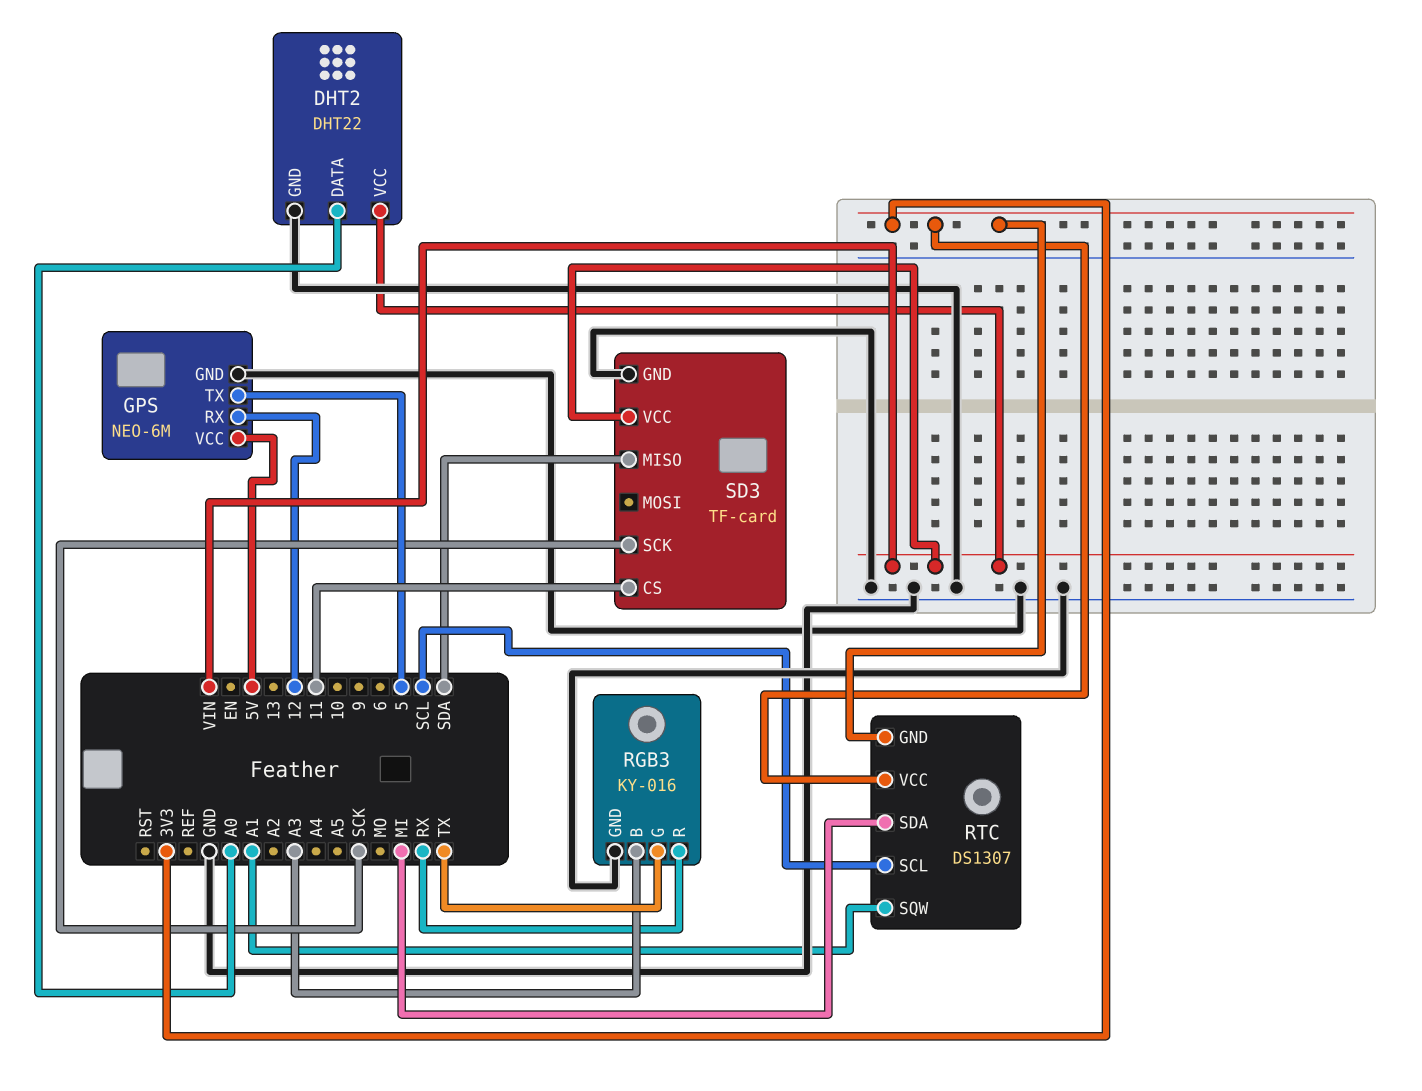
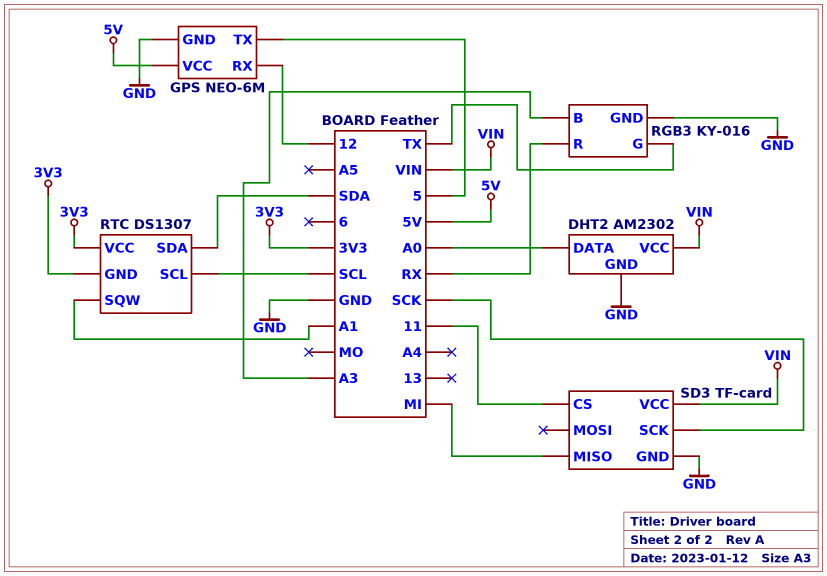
DHT2: DHT22 -> AM2302
RTC pin SDA: MI -> SDA
SD3 pin MISO: SDA -> MI

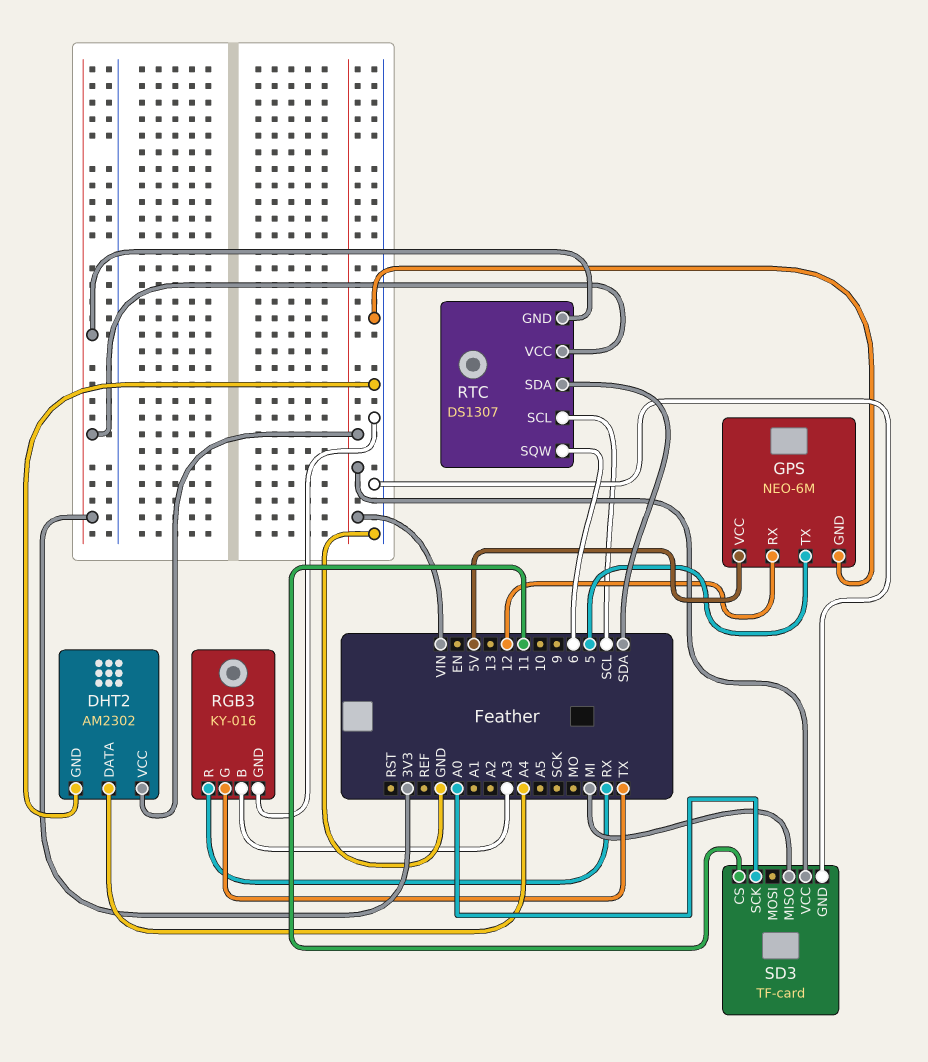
DHT2 pin DATA: A0 -> A4
RTC pin SQW: A1 -> 6
SD3 pin SCK: SCK -> A0

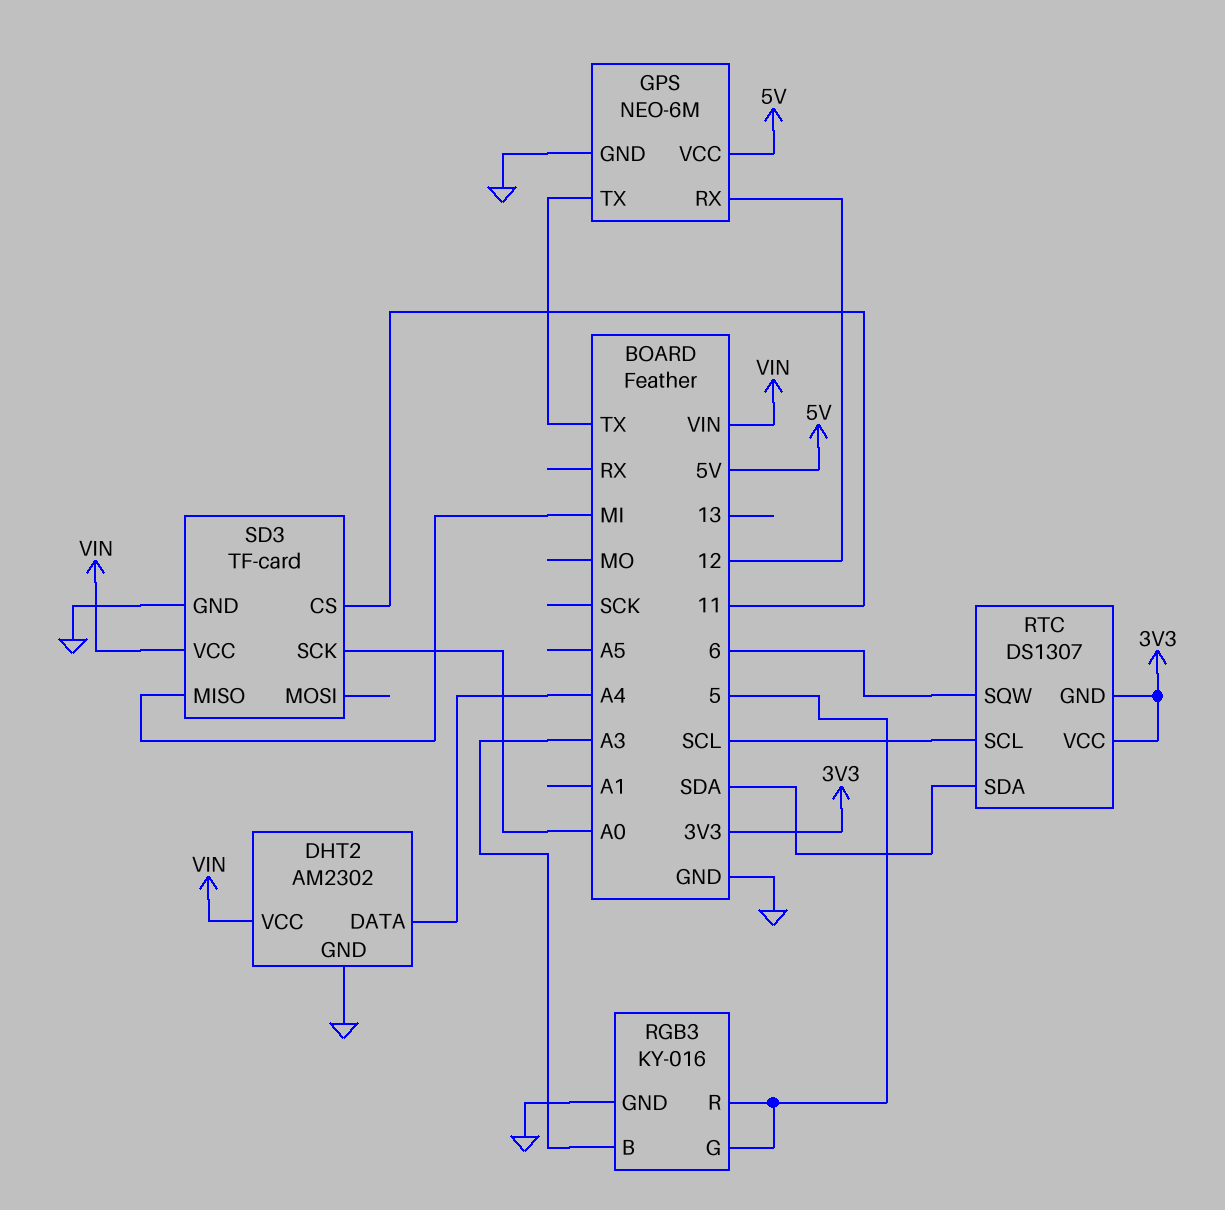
GPS pin TX: 5 -> TX
RGB3 pin G: TX -> 5
RGB3 pin R: RX -> 5

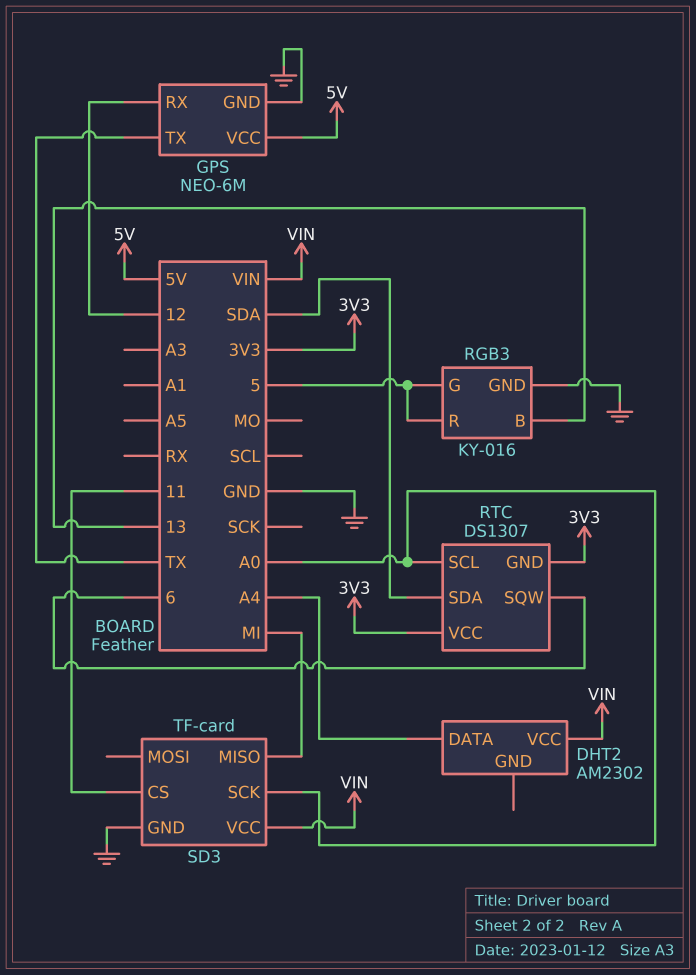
DHT2 pin GND: GND -> none
RGB3 pin B: A3 -> 13
RTC pin SCL: SCL -> A0

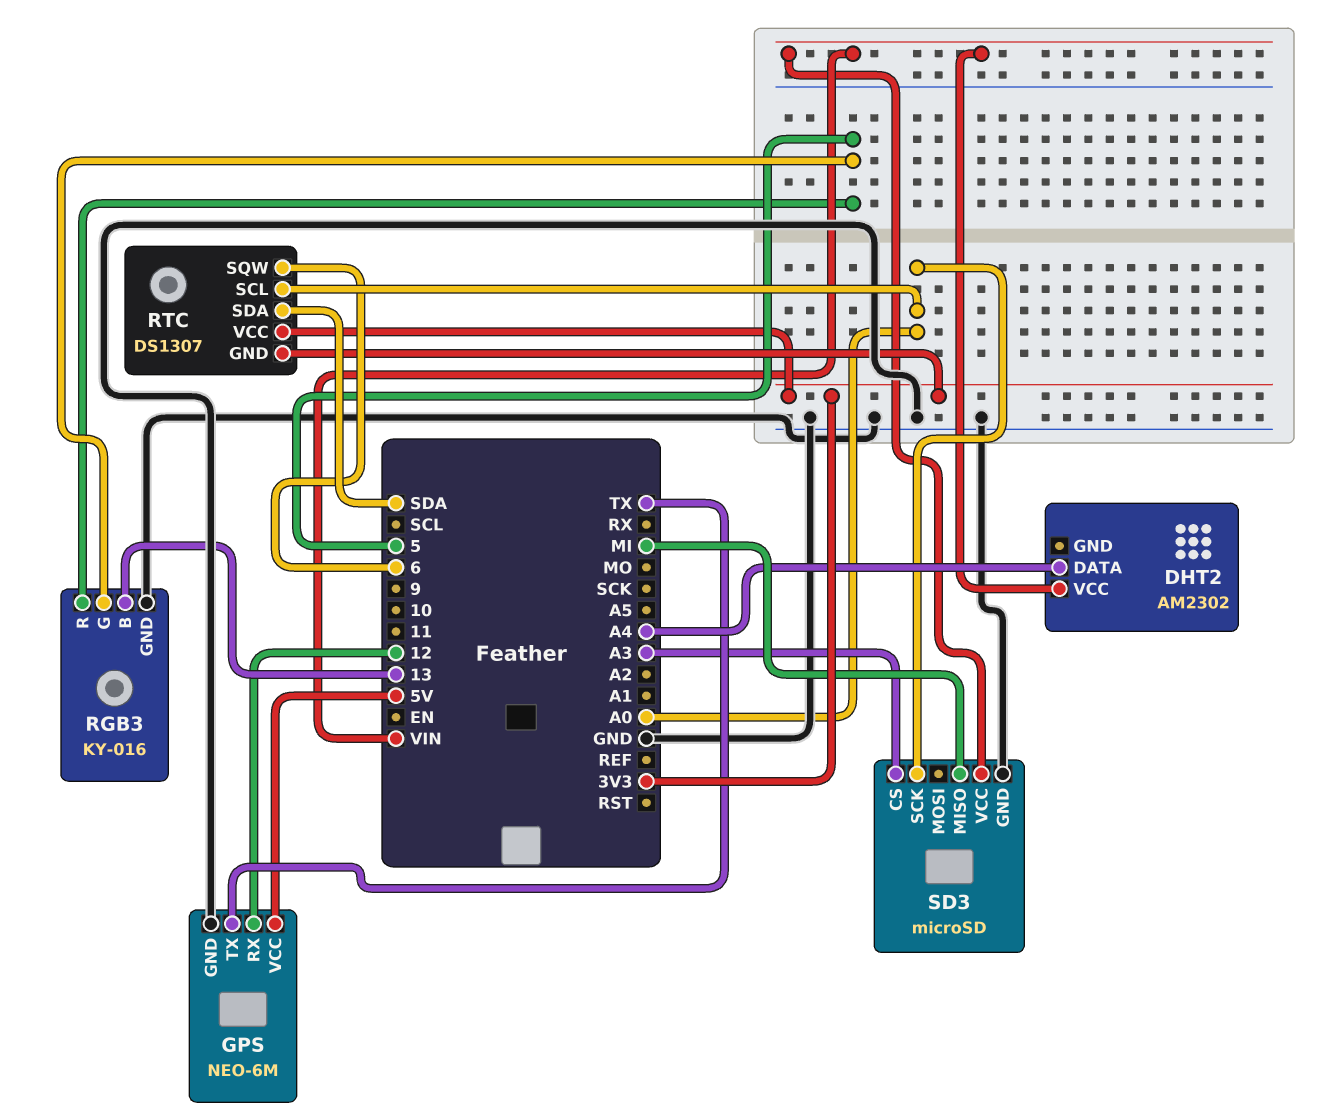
SD3: TF-card -> microSD
SD3 pin CS: 11 -> A3

